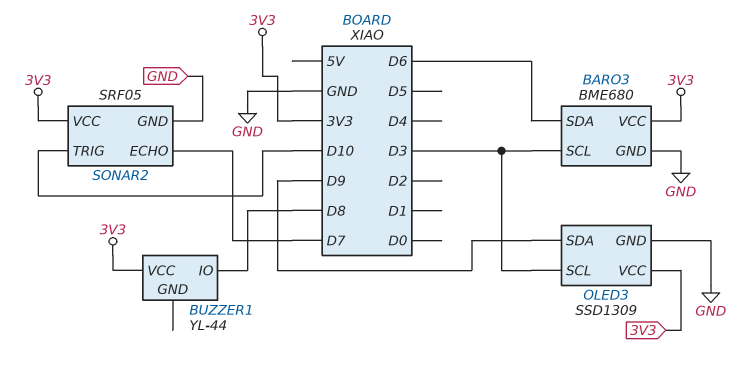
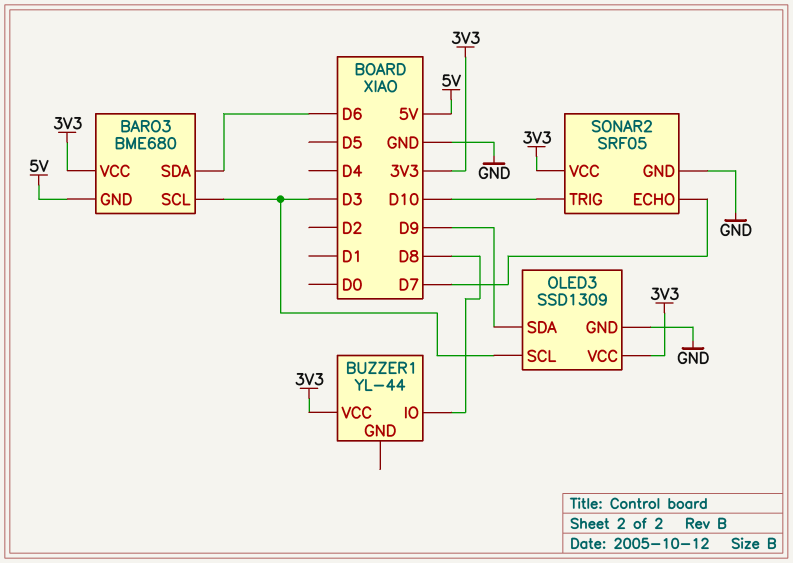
BARO3 pin GND: GND -> 5V

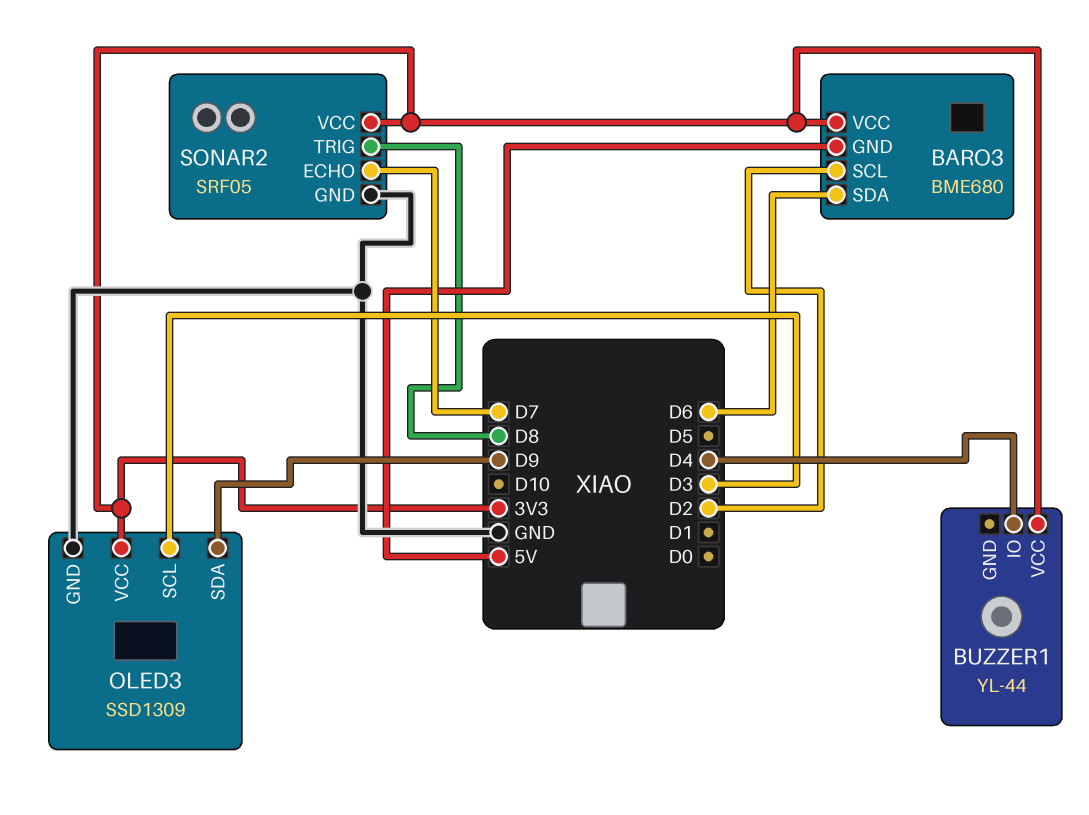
BARO3 pin SCL: D3 -> D2
BUZZER1 pin IO: D8 -> D4
SONAR2 pin TRIG: D10 -> D8

